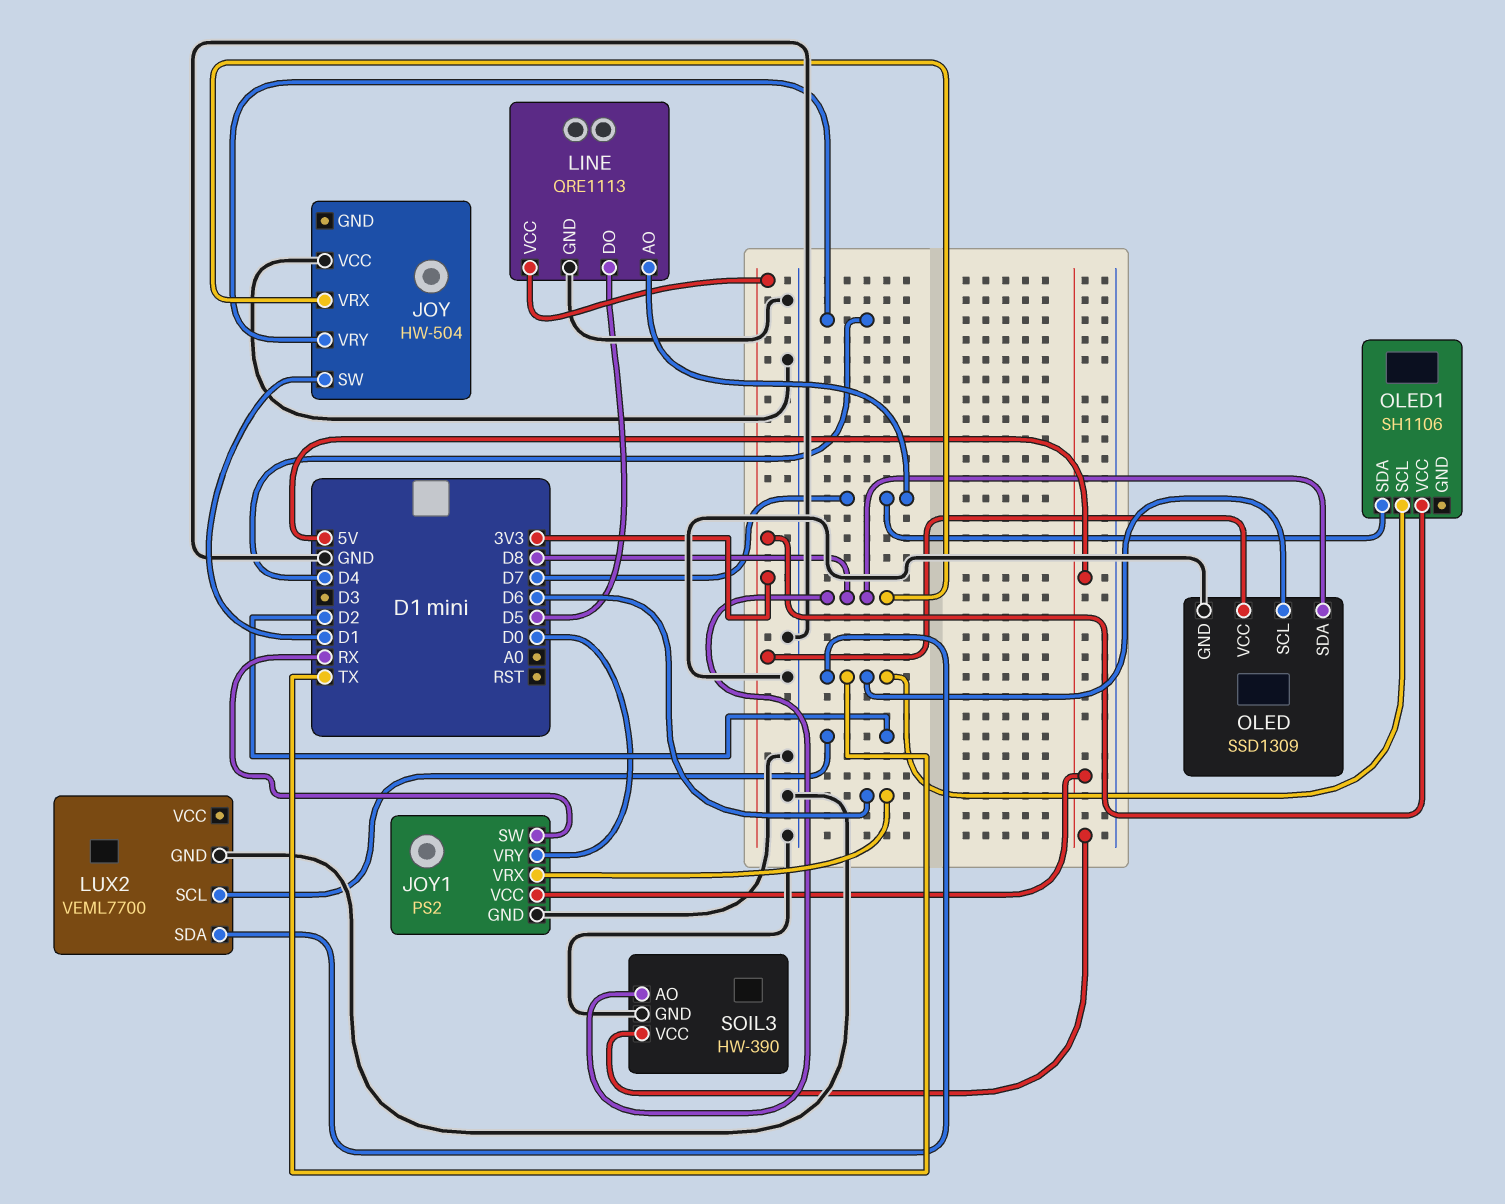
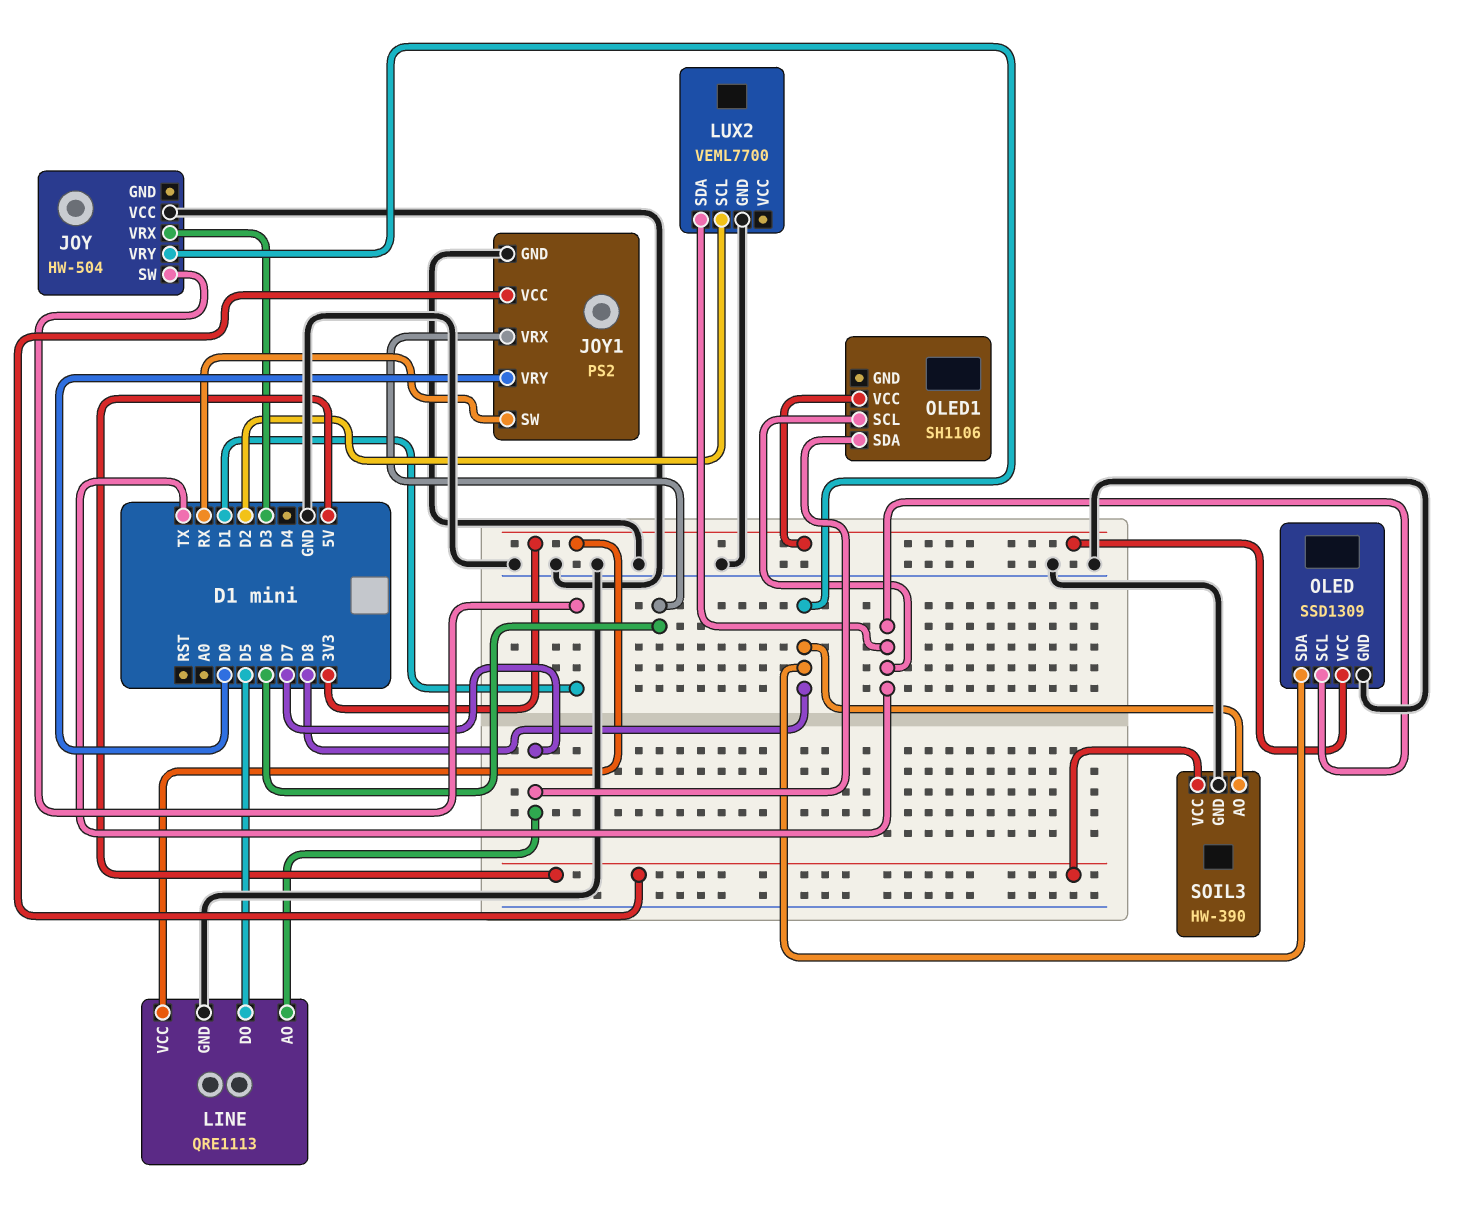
JOY pin VRX: D8 -> D3
JOY pin VRY: D4 -> D8

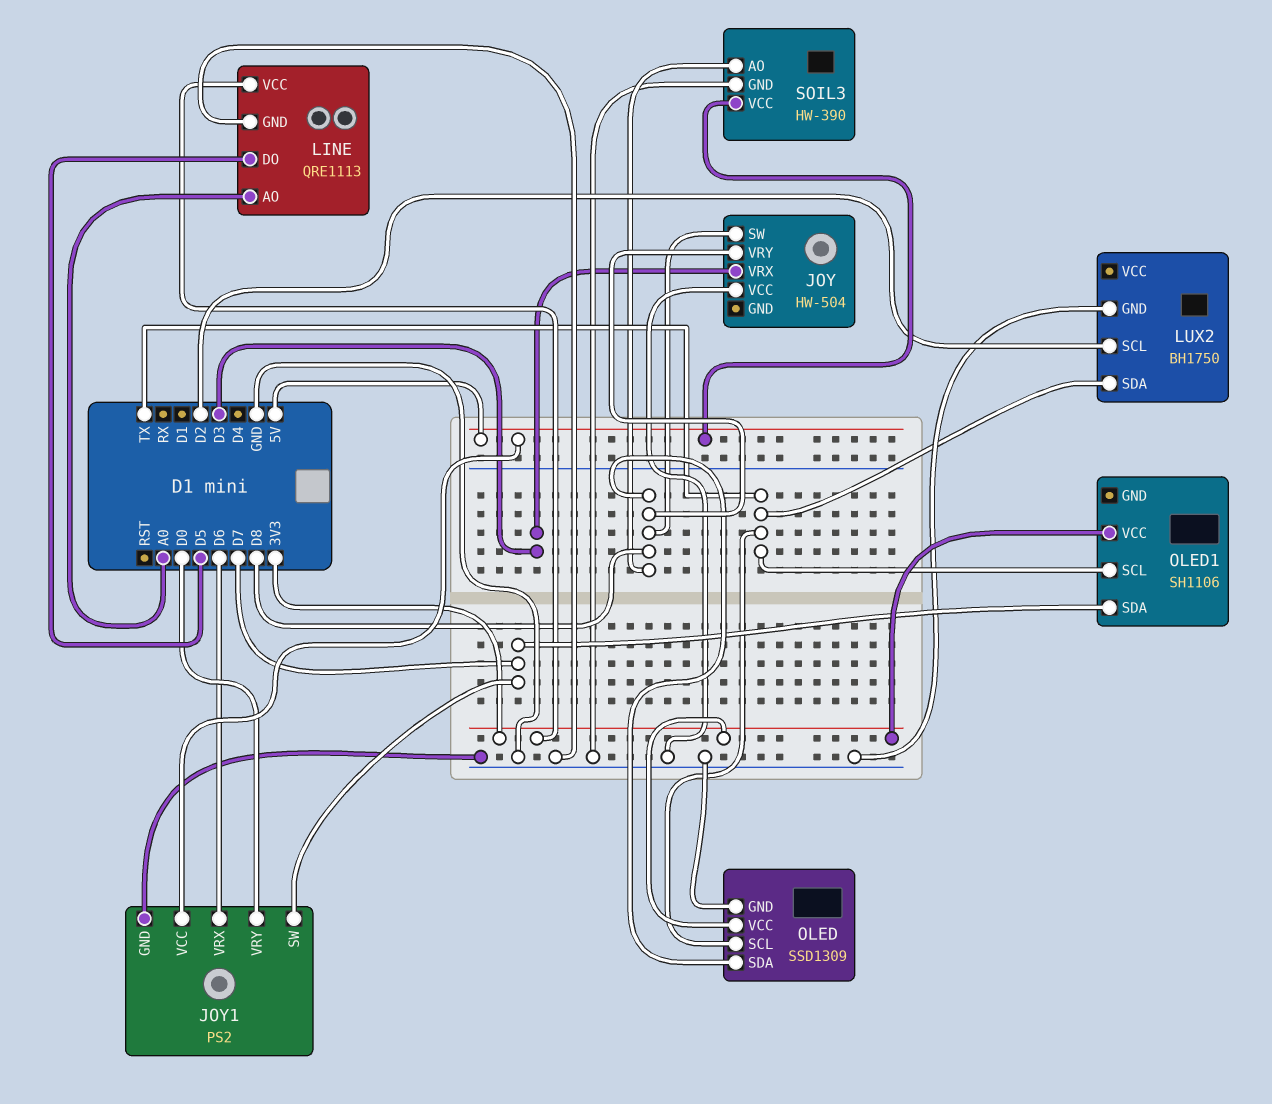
JOY pin SW: D1 -> D8
JOY1 pin SW: RX -> D7
LINE pin AO: D7 -> A0
LUX2: VEML7700 -> BH1750

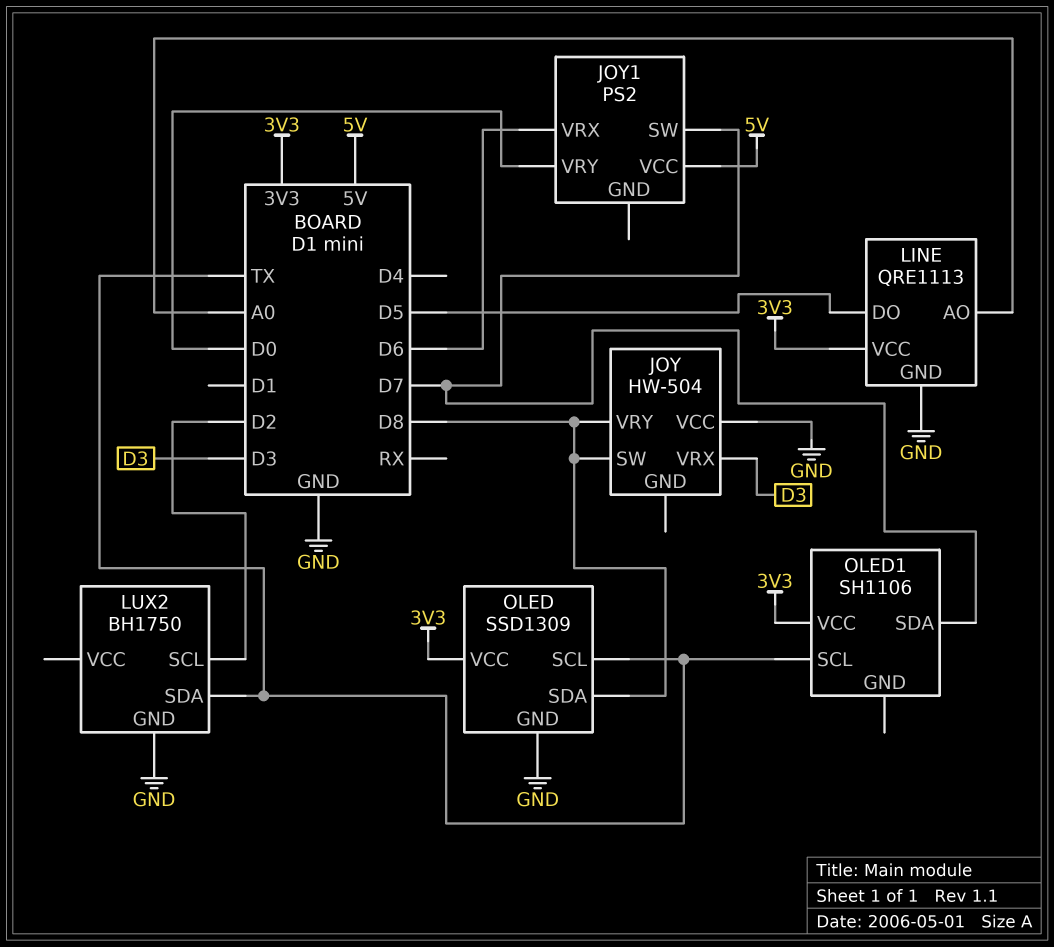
JOY1 pin GND: GND -> none
SOIL3: HW-390 -> none
SOIL3 pin AO: D8 -> none
SOIL3 pin GND: GND -> none
SOIL3 pin VCC: 5V -> none

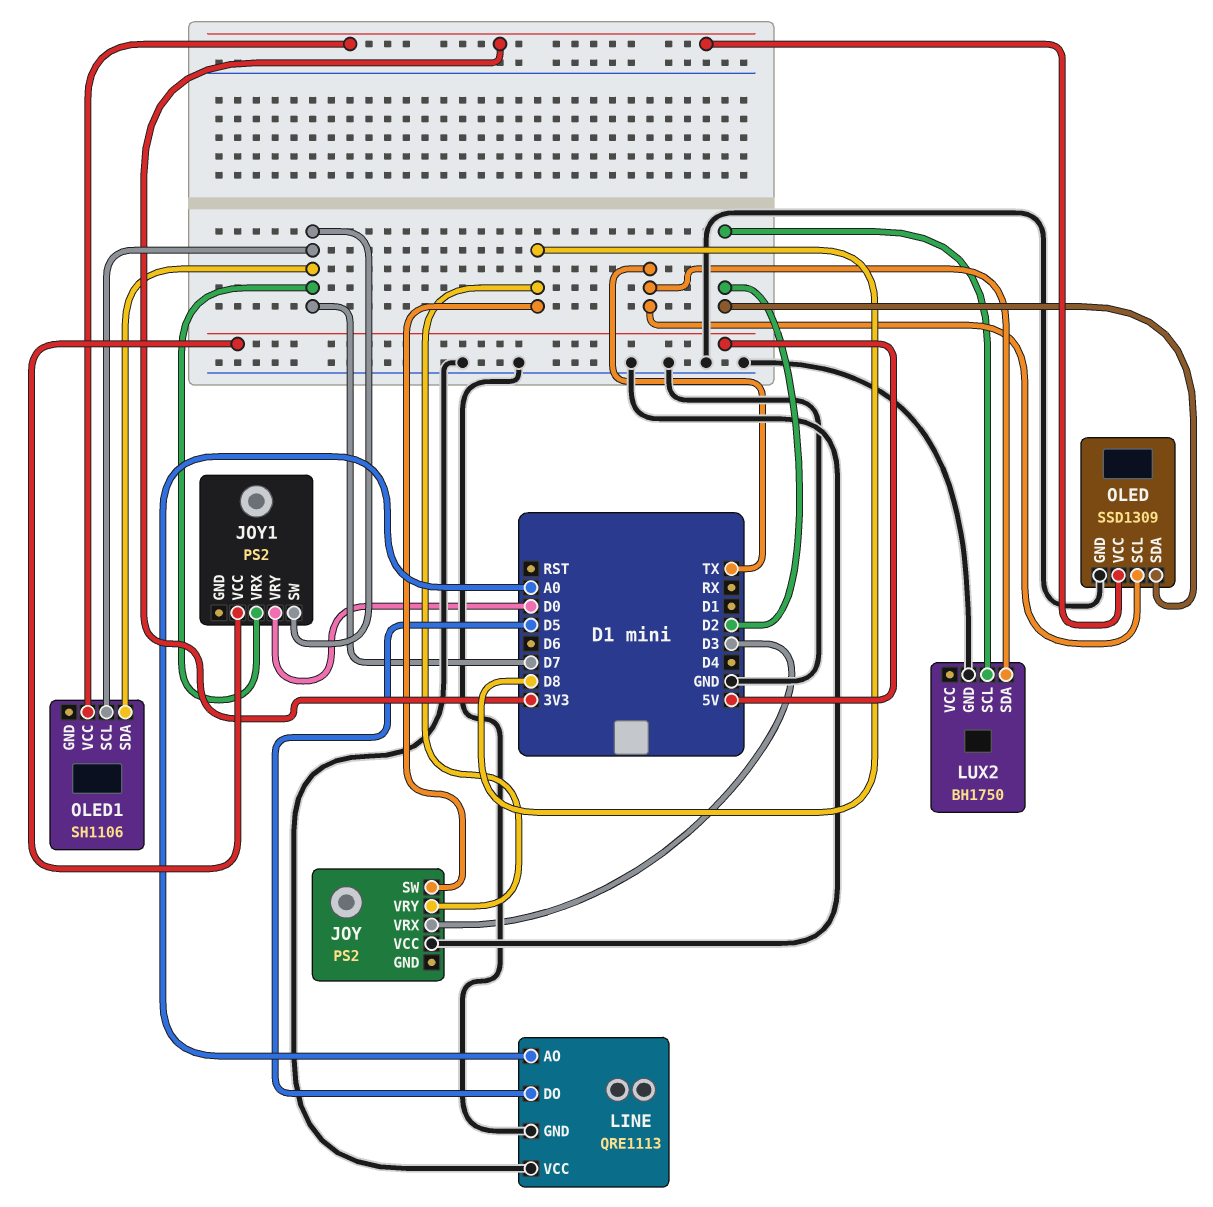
JOY: HW-504 -> PS2
JOY1 pin VRX: D6 -> D7
LINE pin VCC: 3V3 -> GND
OLED pin SDA: D8 -> D2
OLED1 pin SCL: TX -> D7

